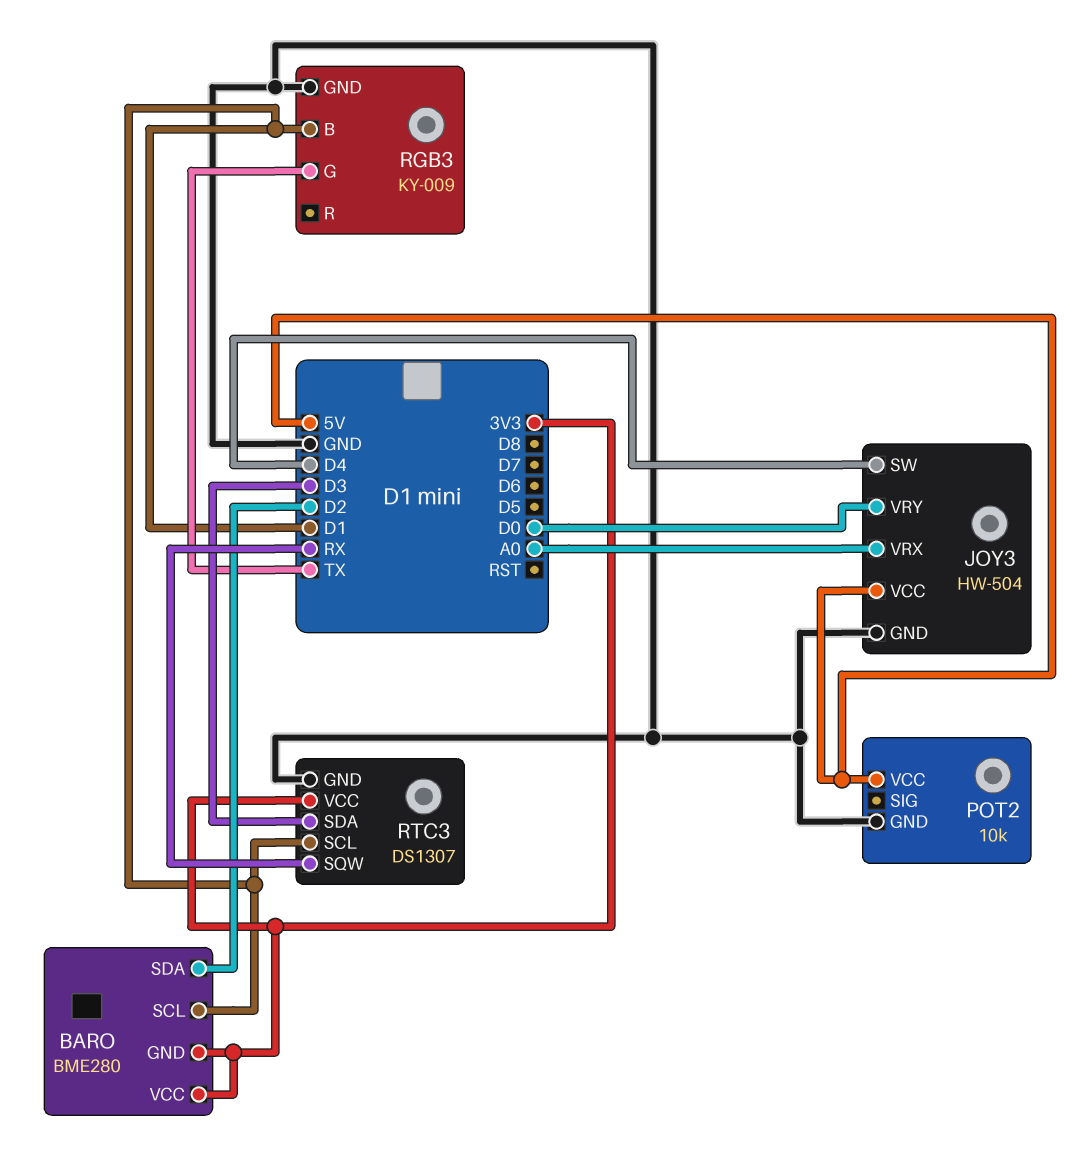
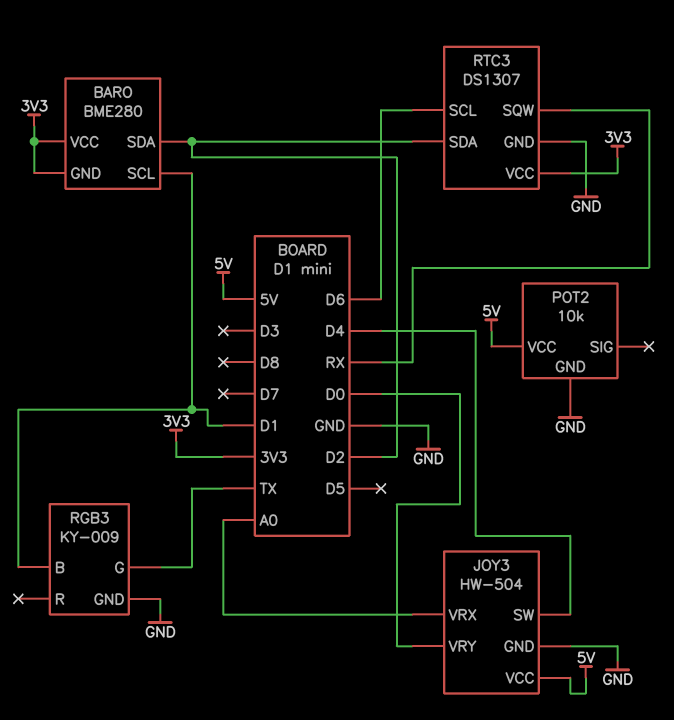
RTC3 pin SCL: D1 -> D6
RTC3 pin SDA: D3 -> D2

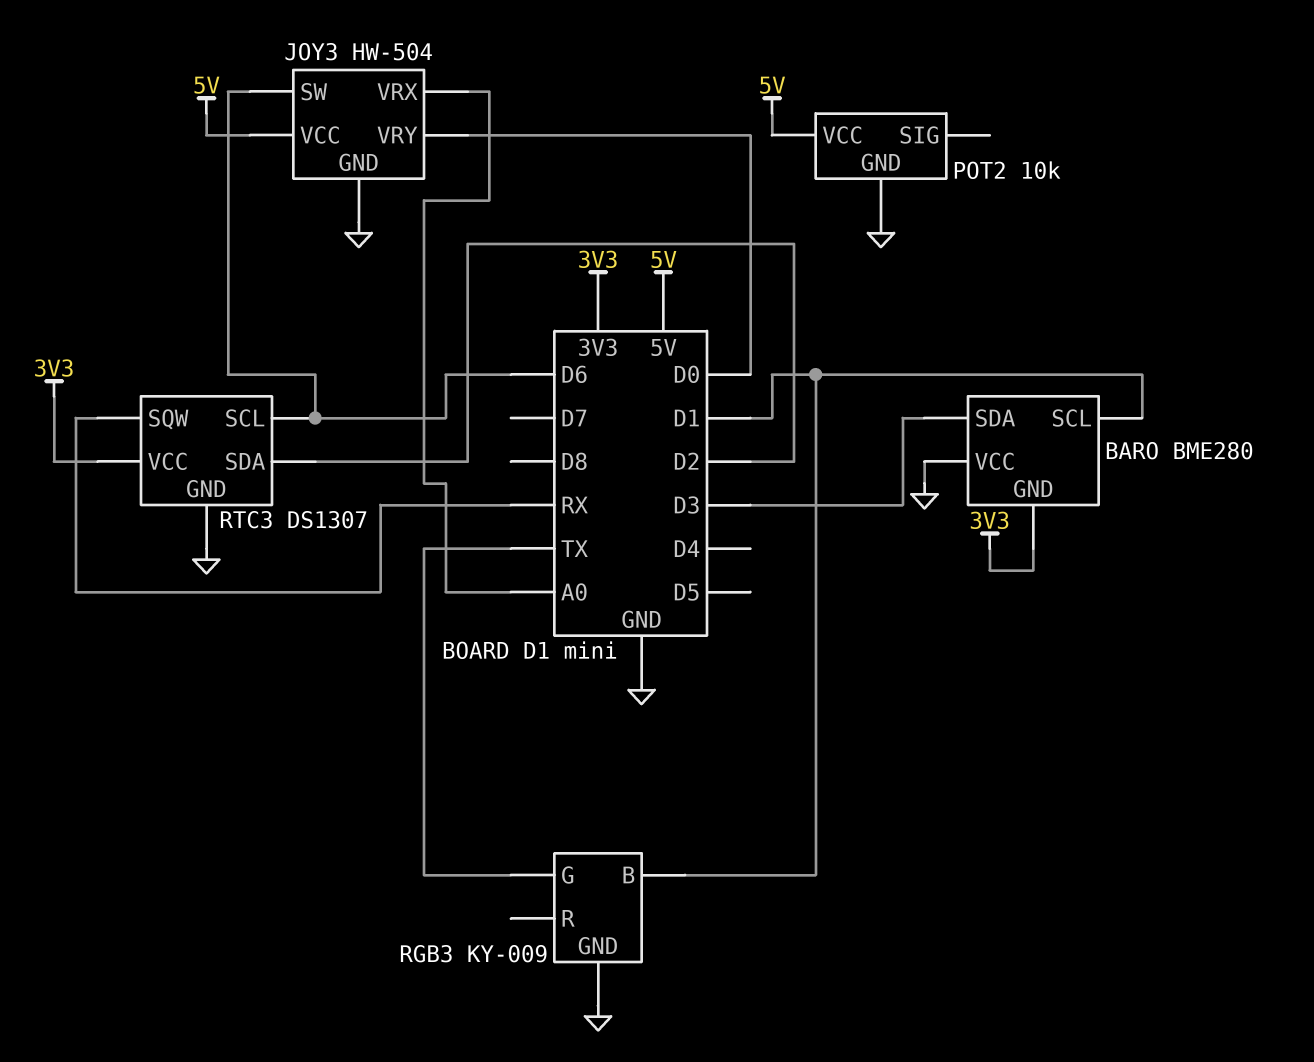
BARO pin SDA: D2 -> D3
BARO pin VCC: 3V3 -> GND
JOY3 pin SW: D4 -> D6

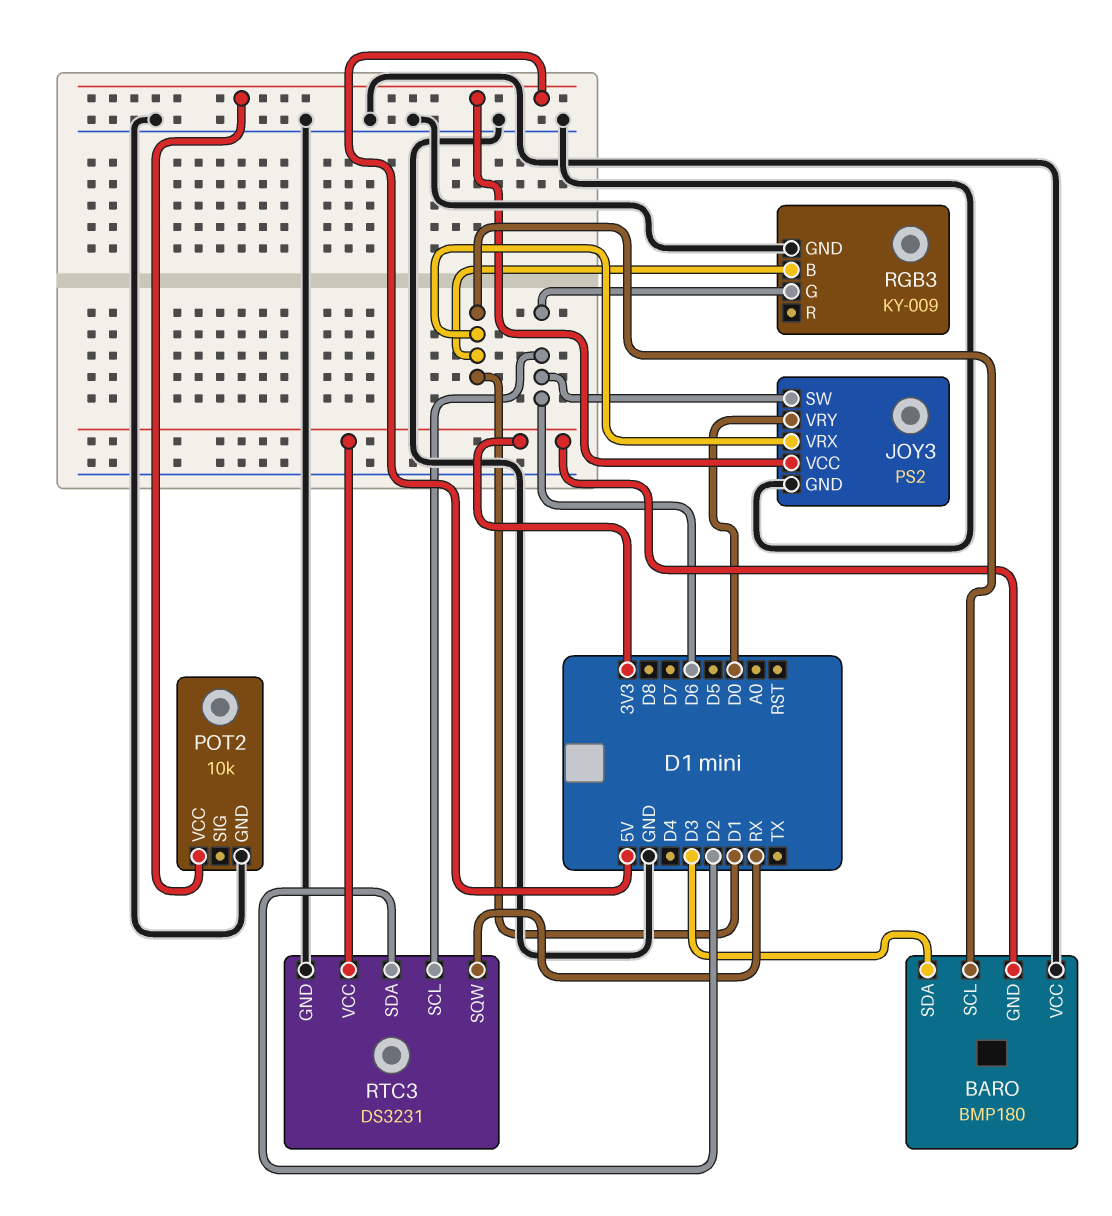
BARO: BME280 -> BMP180
JOY3: HW-504 -> PS2
JOY3 pin VRX: A0 -> D1
RGB3 pin G: TX -> D6
RTC3: DS1307 -> DS3231

